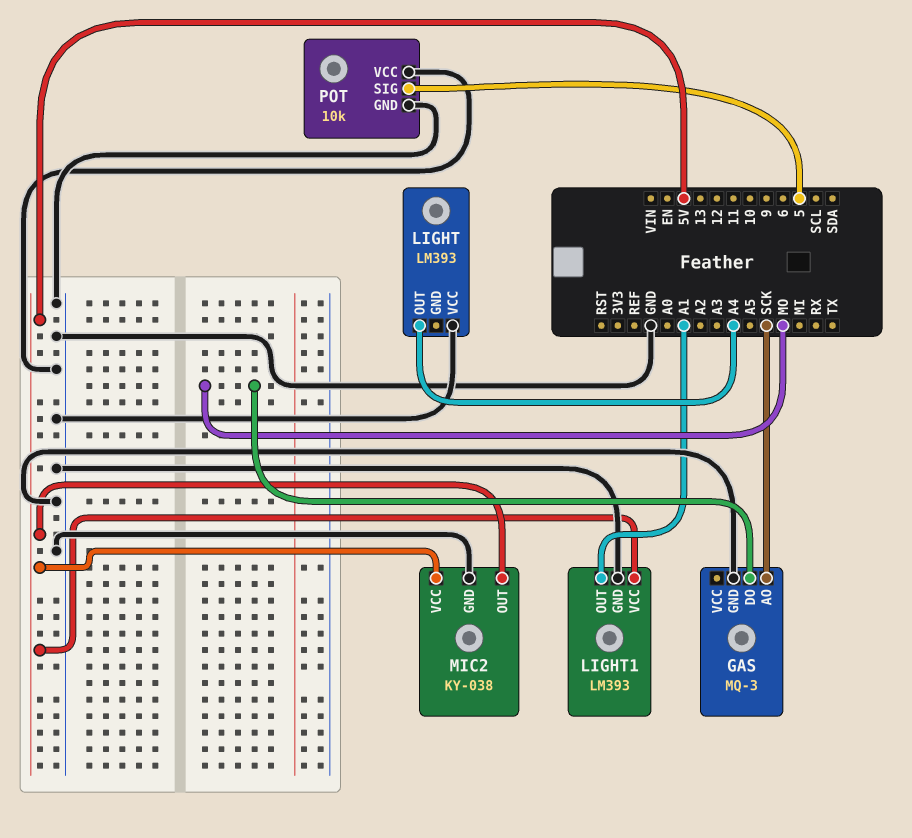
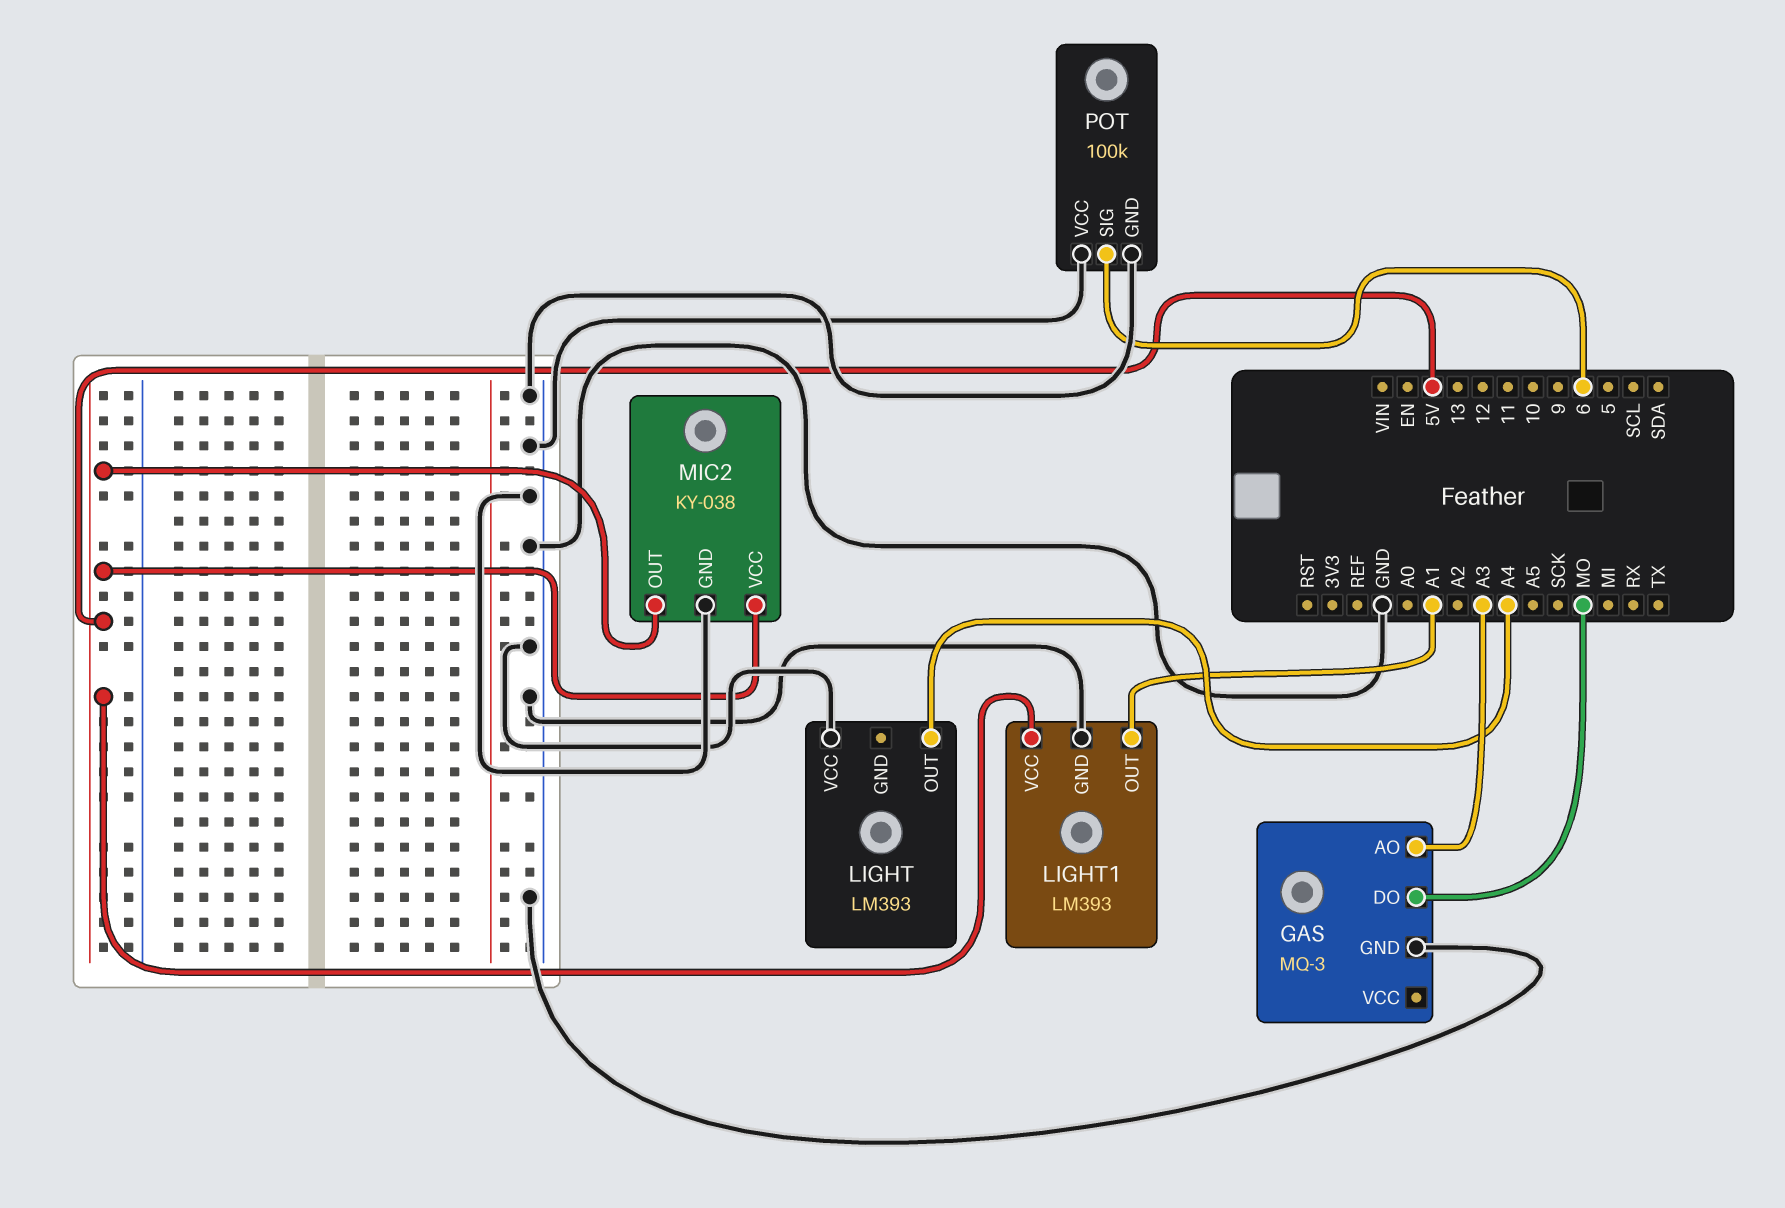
GAS pin AO: SCK -> A3
POT: 10k -> 100k
POT pin SIG: 5 -> 6

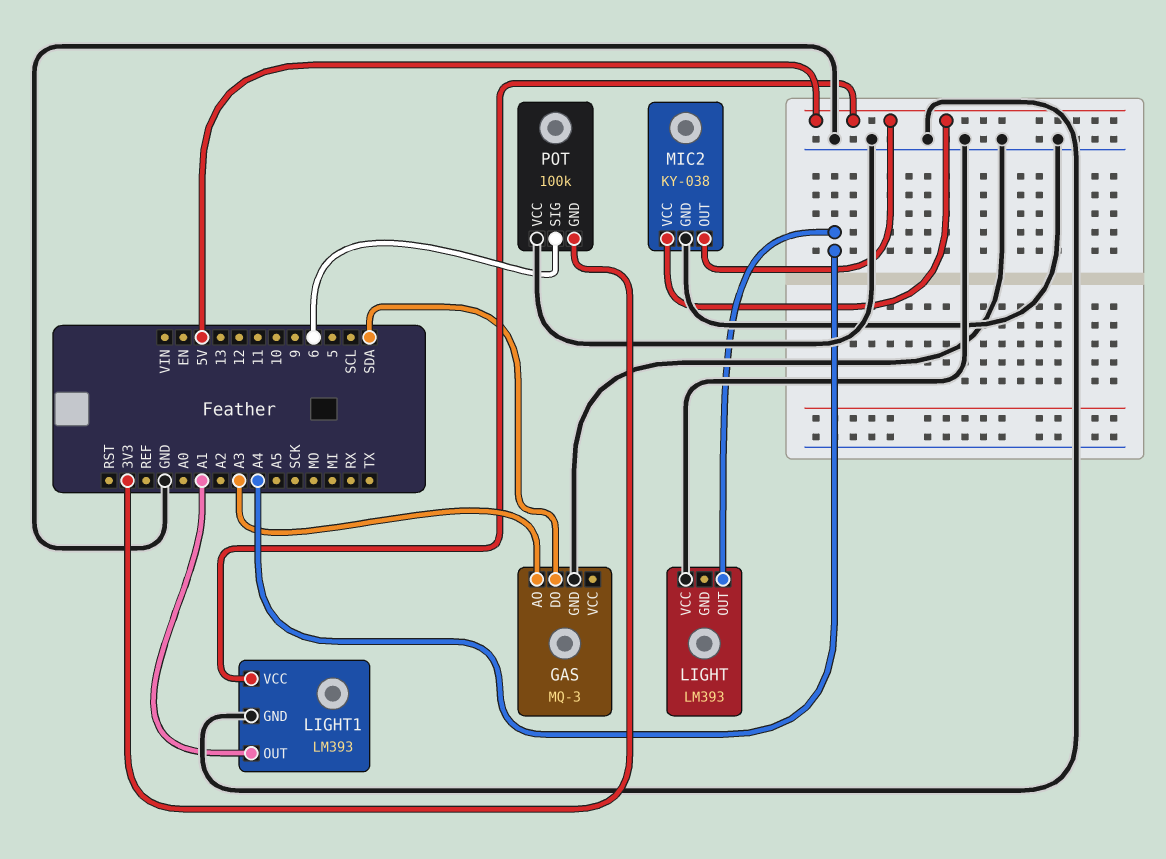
GAS pin DO: MO -> SDA
POT pin GND: GND -> 3V3

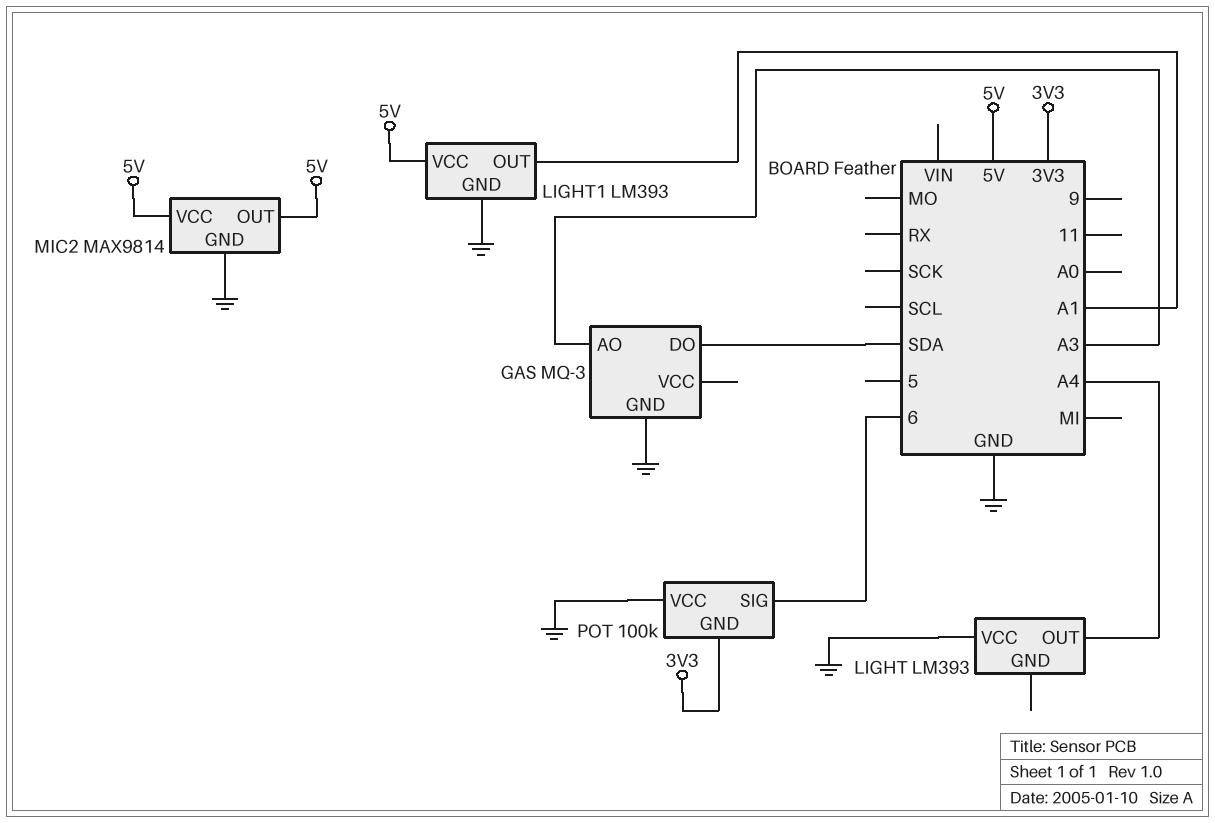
MIC2: KY-038 -> MAX9814

